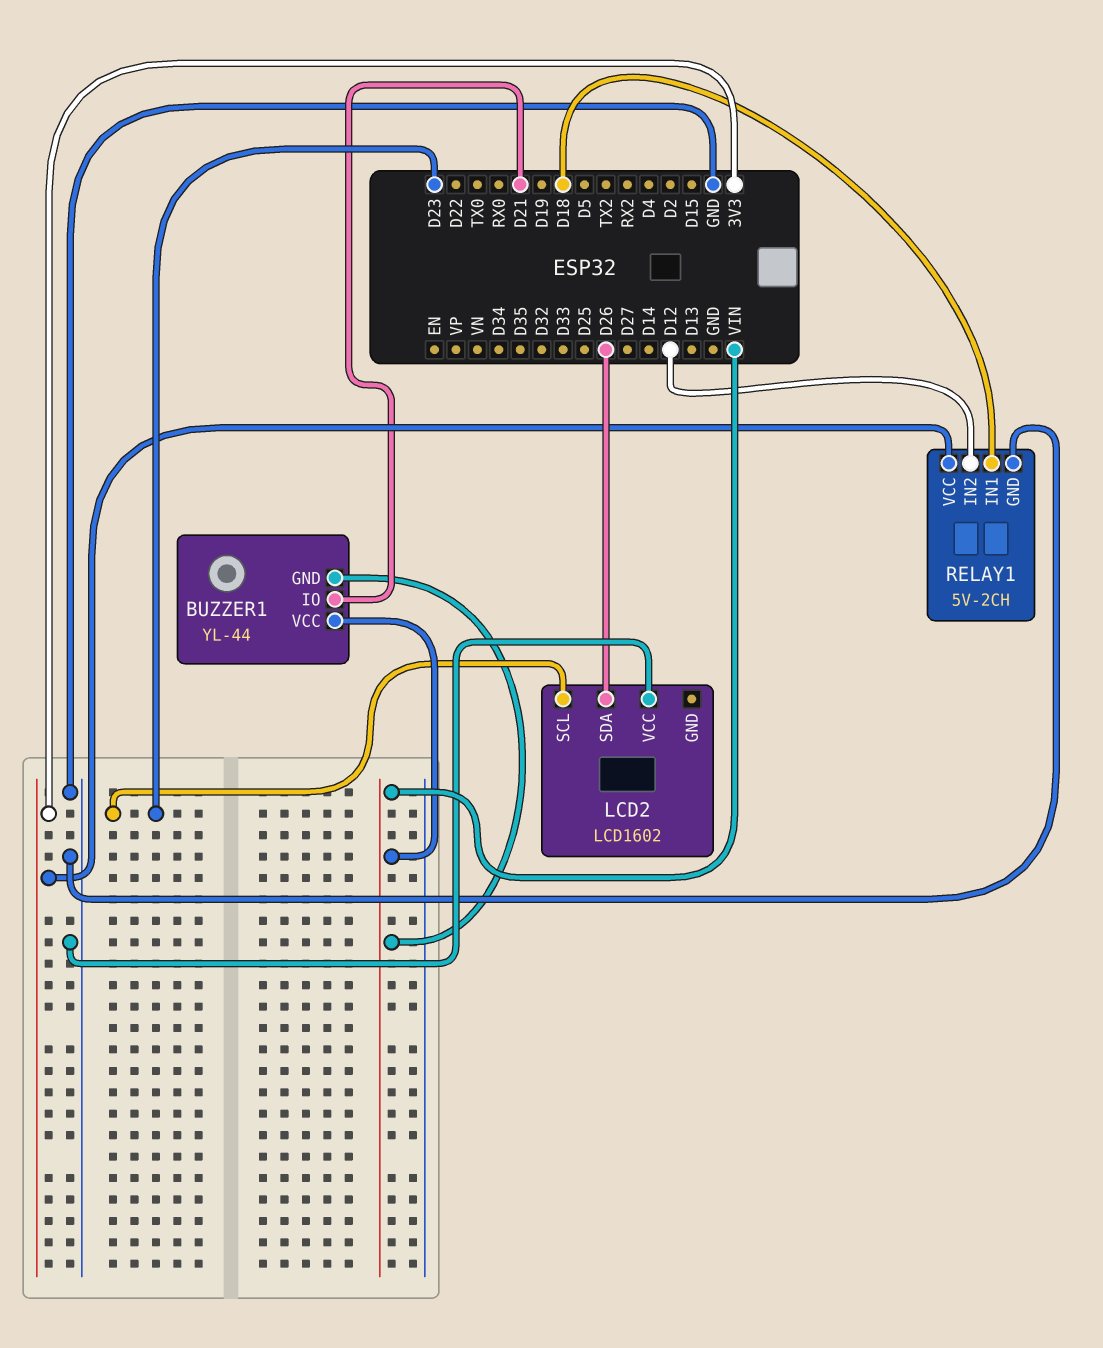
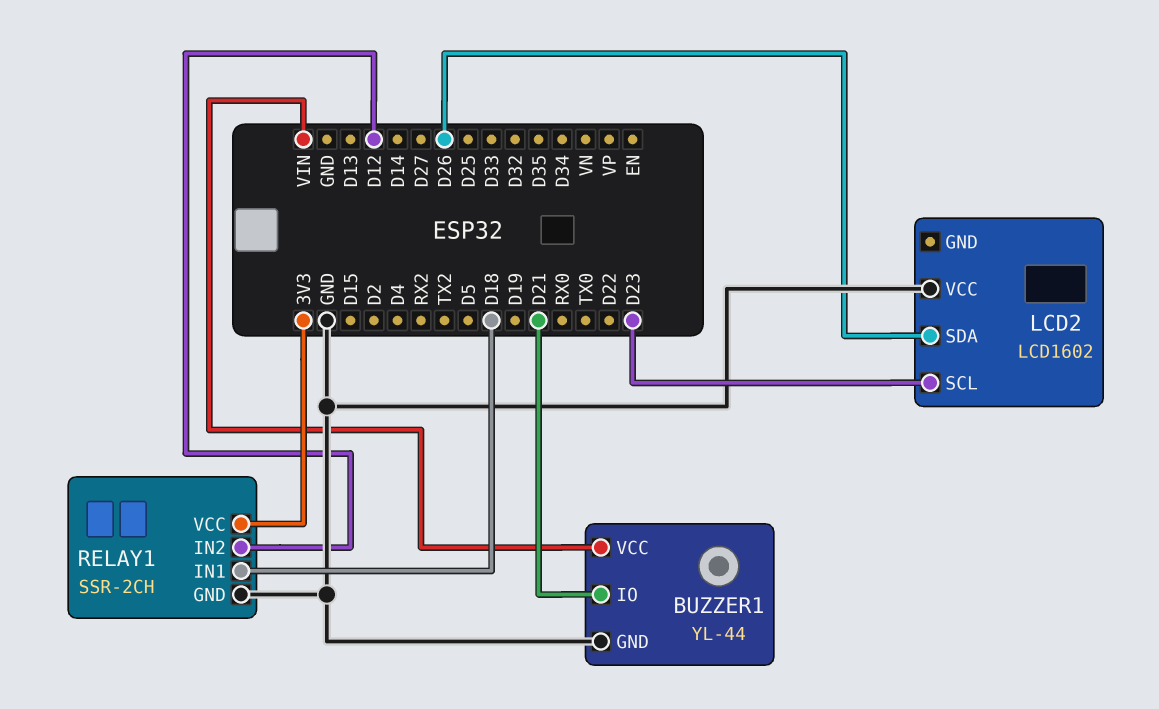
BUZZER1 pin GND: VIN -> GND
RELAY1: 5V-2CH -> SSR-2CH

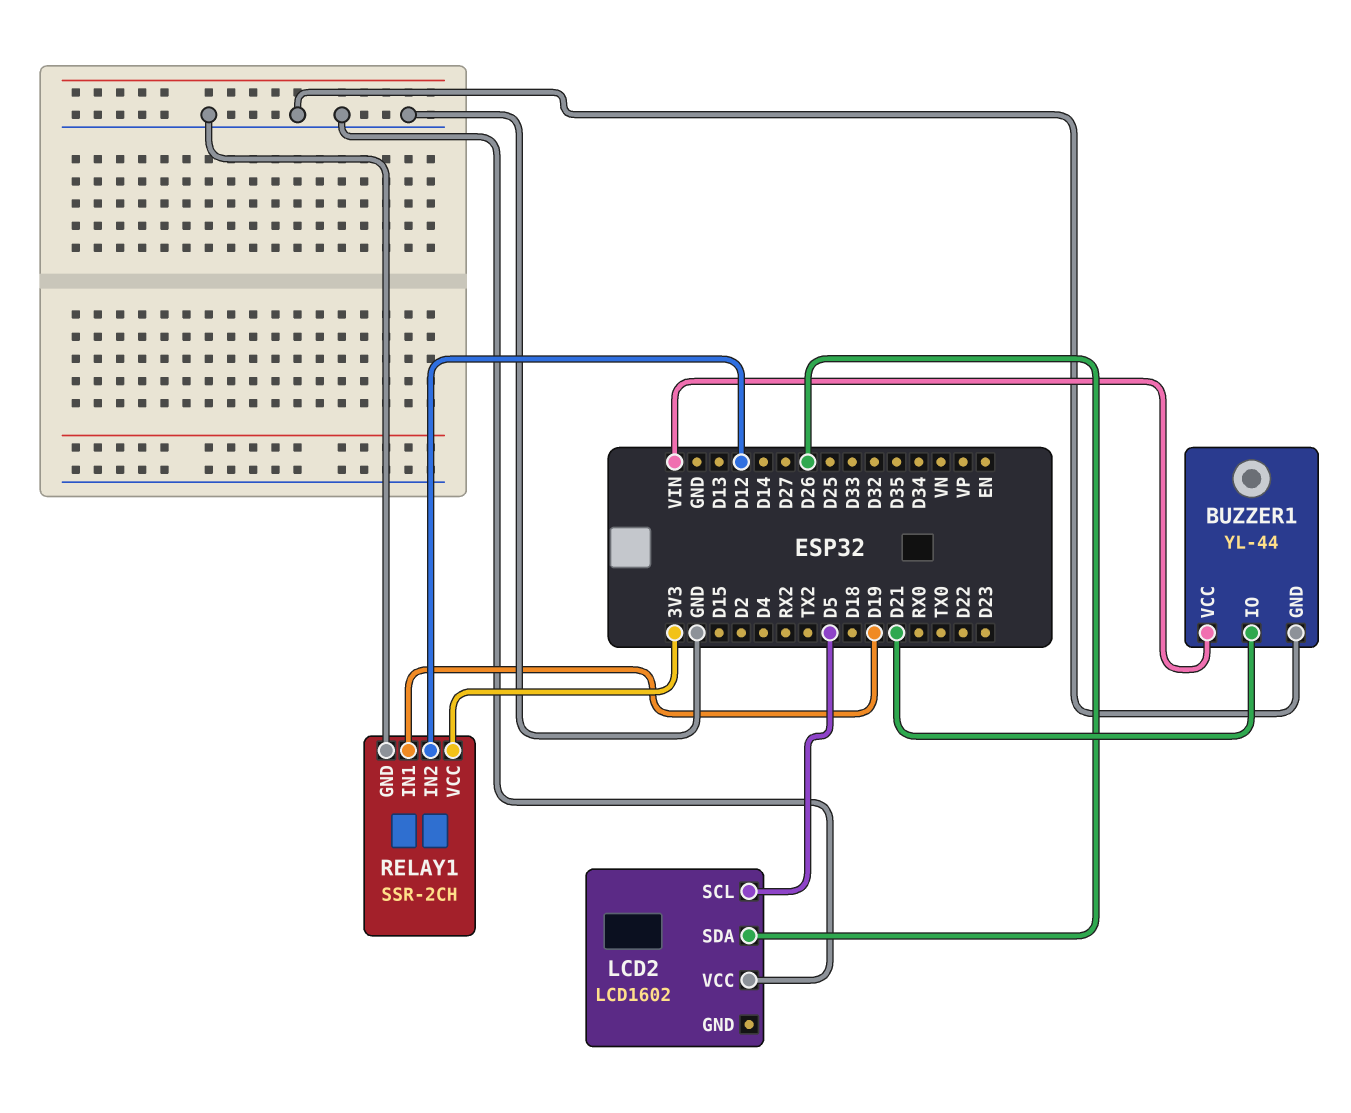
LCD2 pin SCL: D23 -> D5
RELAY1 pin IN1: D18 -> D19

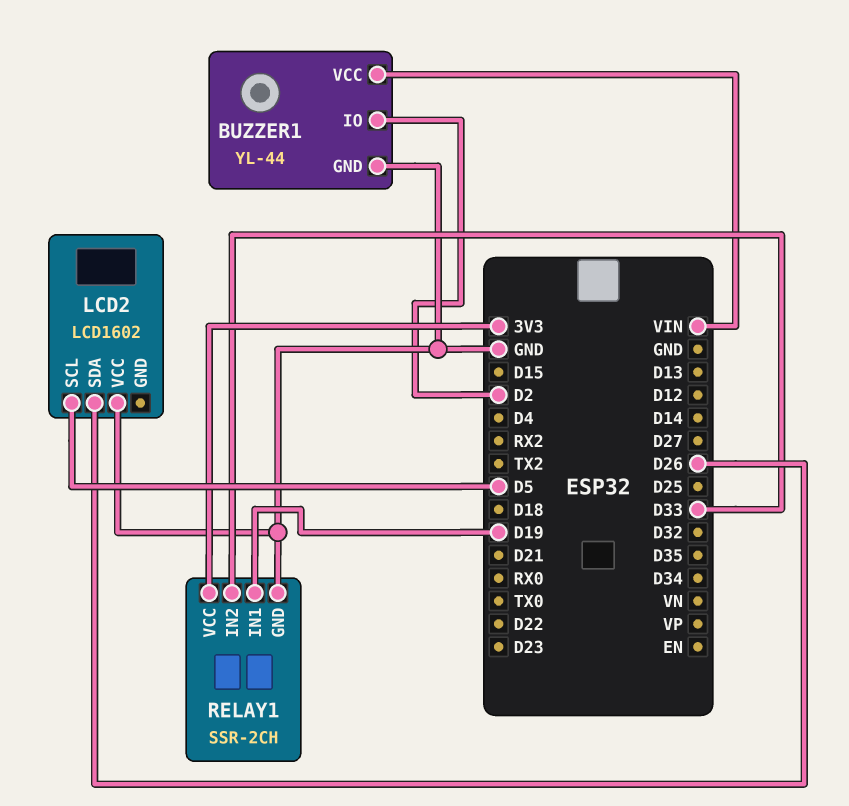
BUZZER1 pin IO: D21 -> D2
RELAY1 pin IN2: D12 -> D33

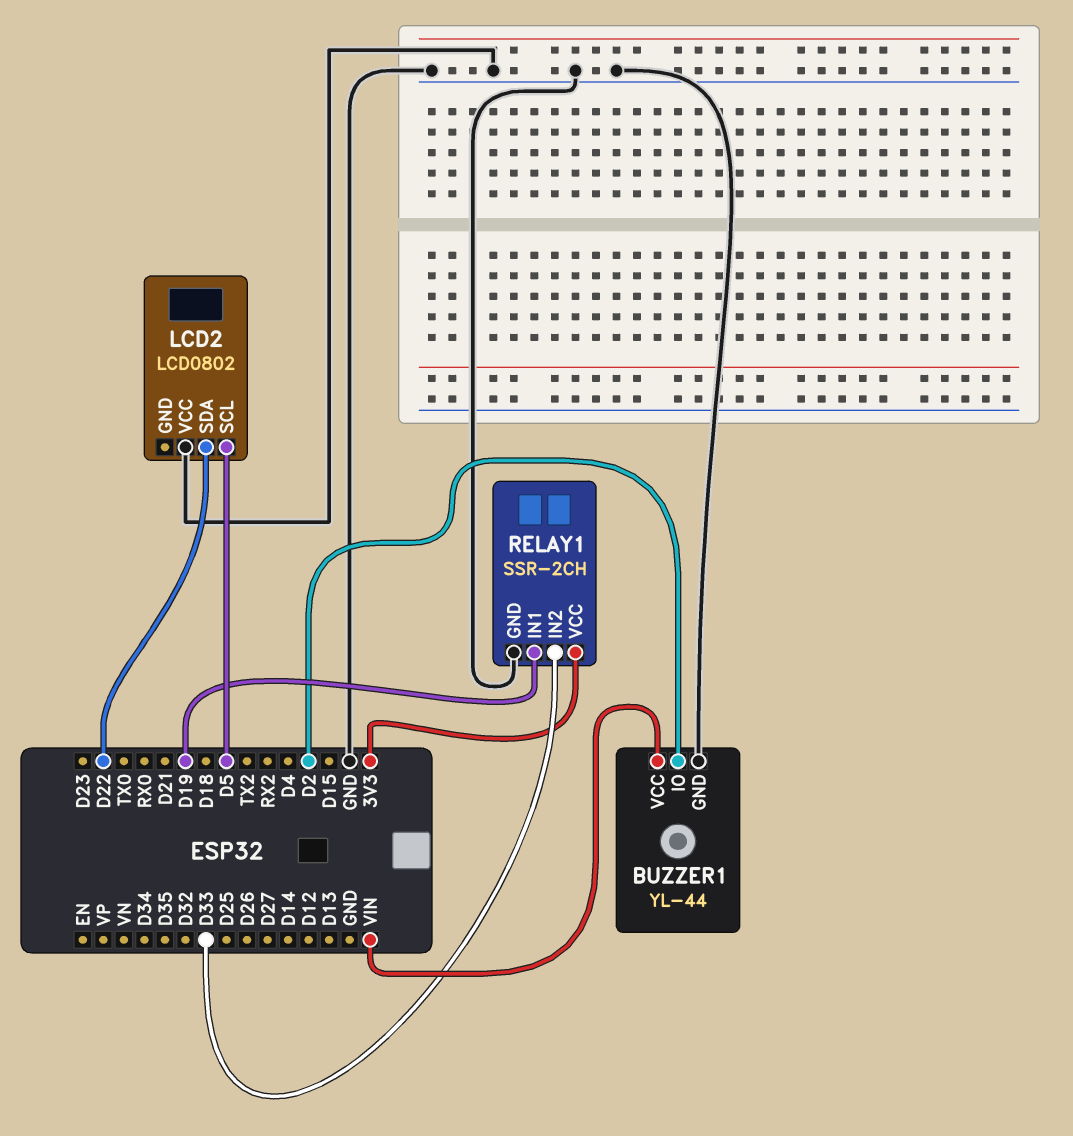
LCD2: LCD1602 -> LCD0802
LCD2 pin SDA: D26 -> D22

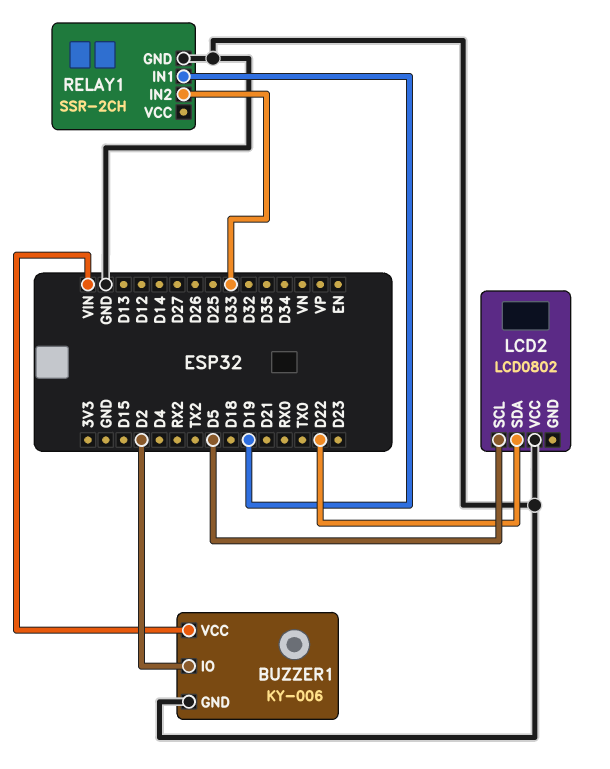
BUZZER1: YL-44 -> KY-006
RELAY1 pin VCC: 3V3 -> none

